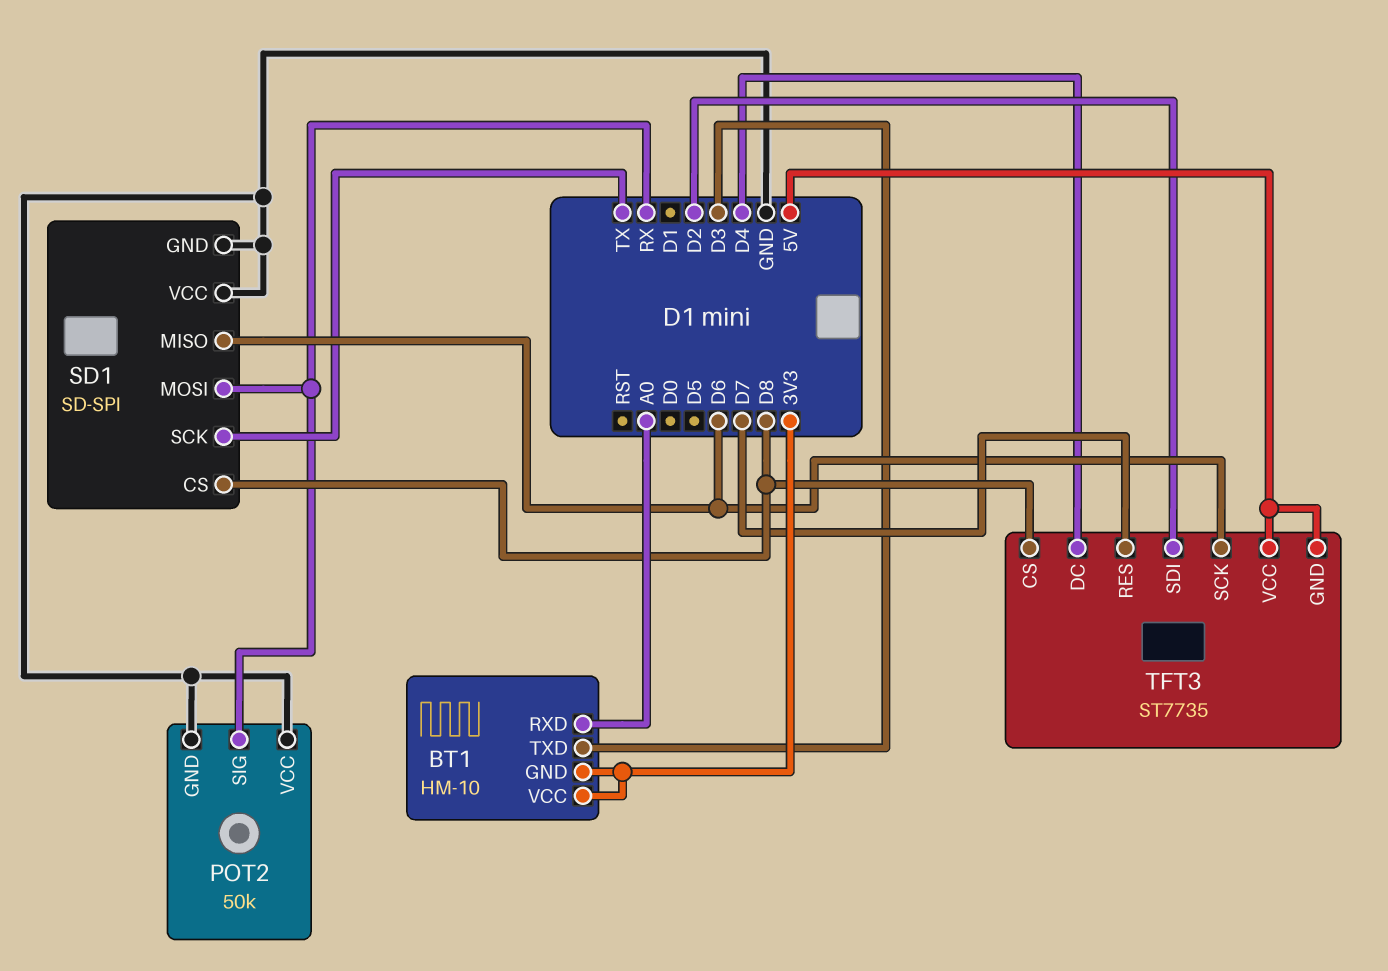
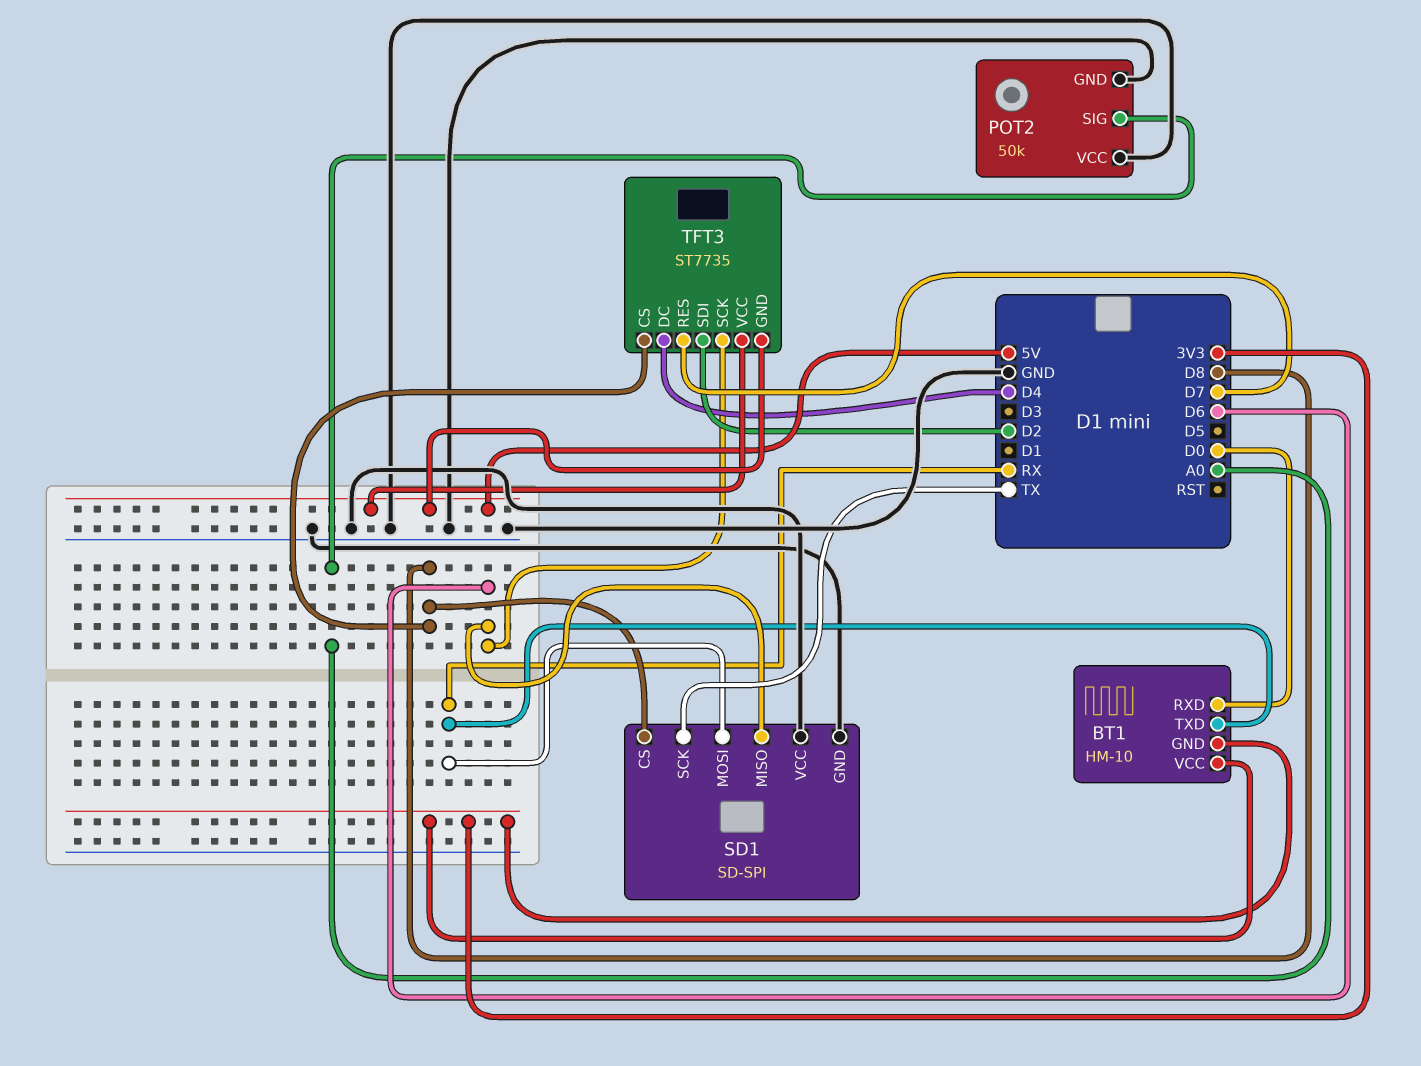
BT1 pin RXD: A0 -> D0
BT1 pin TXD: D3 -> RX
POT2 pin SIG: RX -> A0

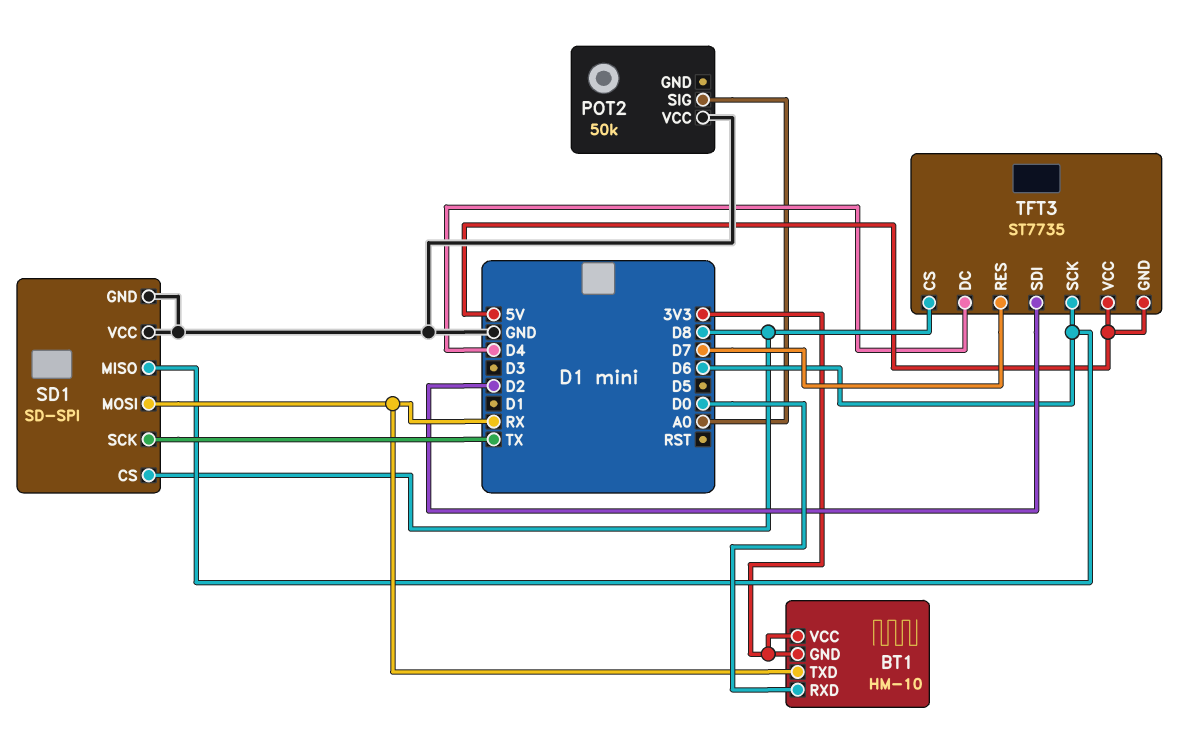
POT2 pin GND: GND -> none

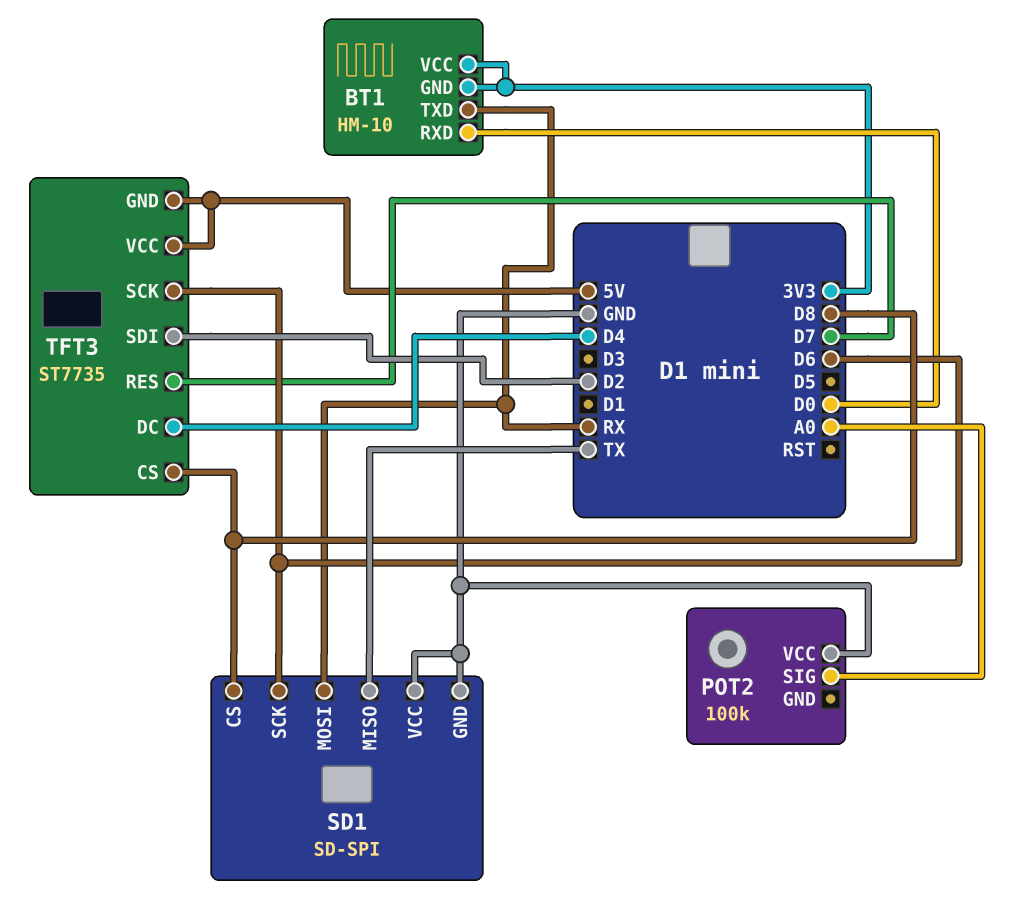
POT2: 50k -> 100k
SD1 pin MISO: D6 -> TX
SD1 pin SCK: TX -> D6

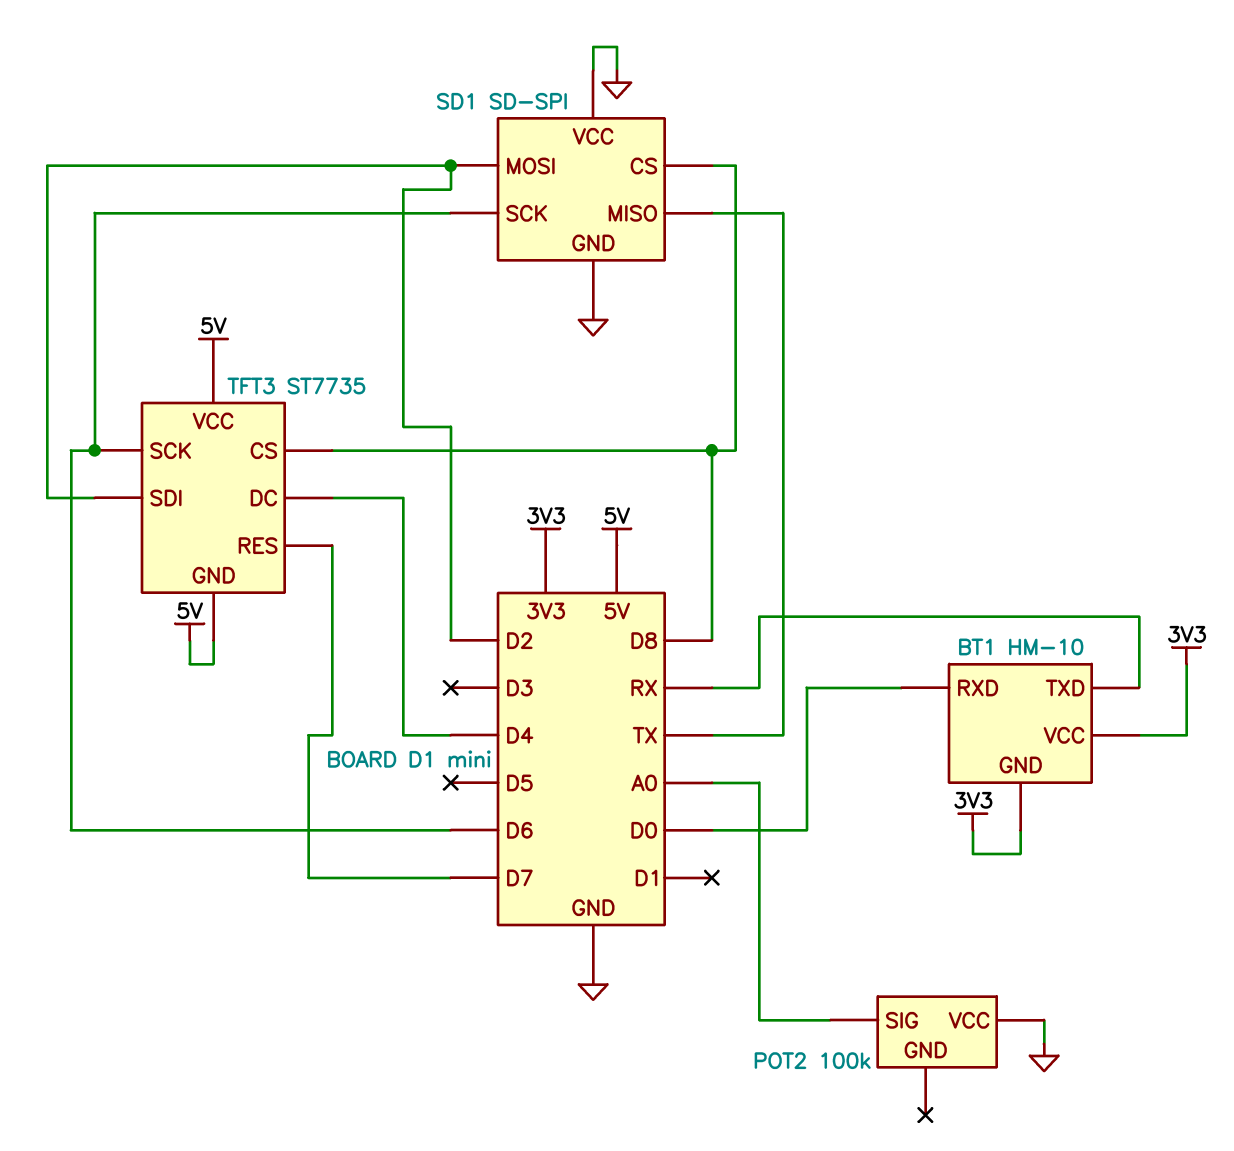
SD1 pin MOSI: RX -> D2

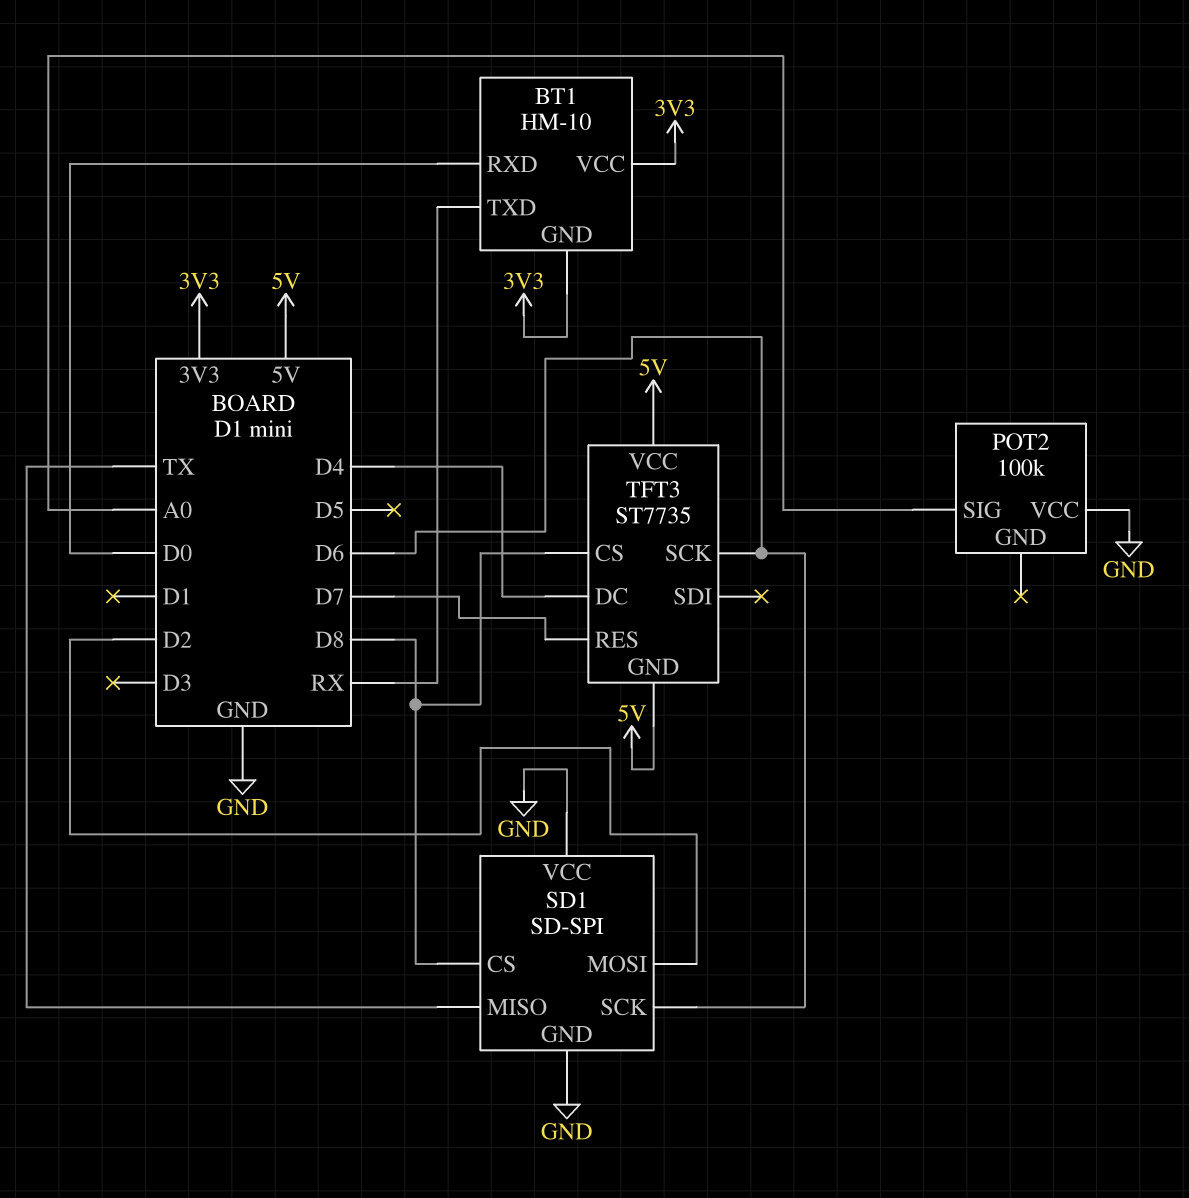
TFT3 pin SDI: D2 -> none

